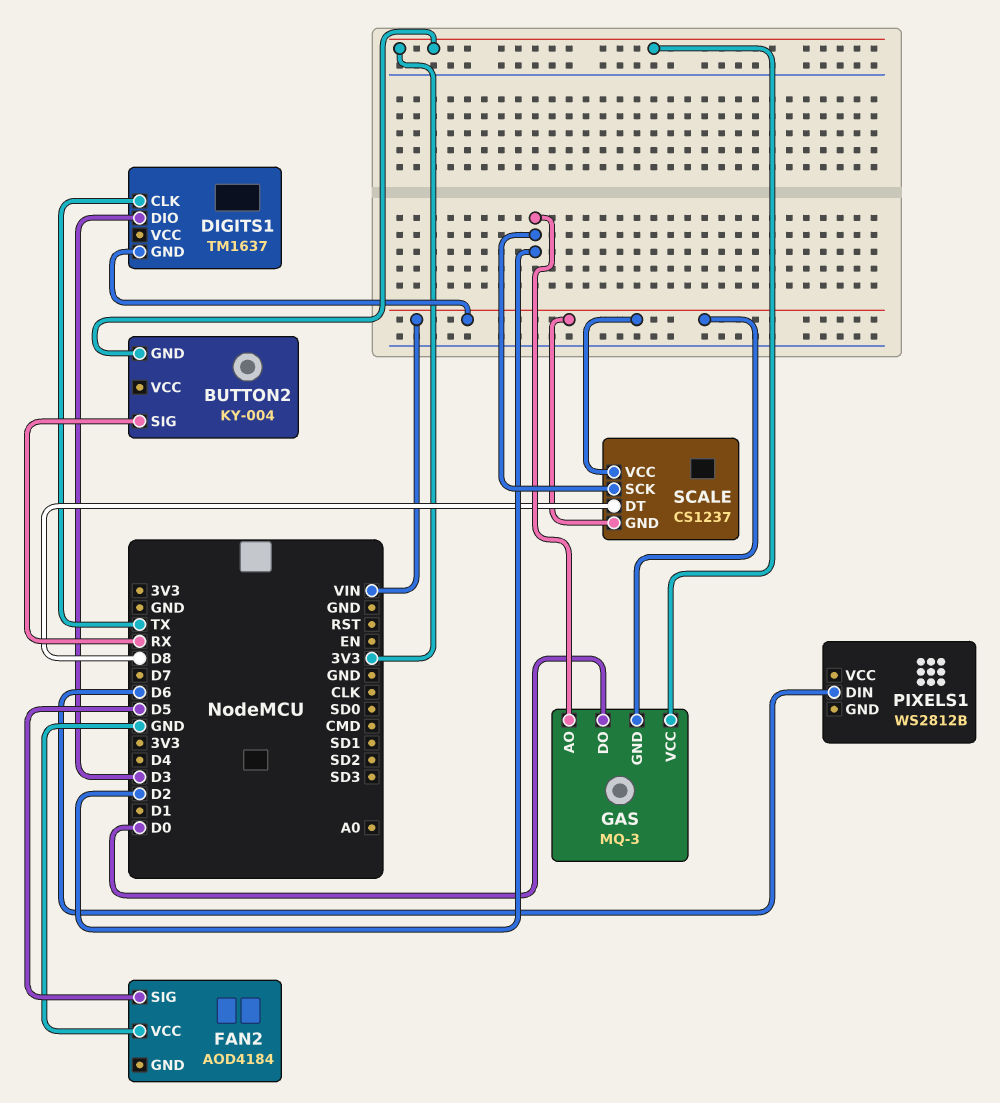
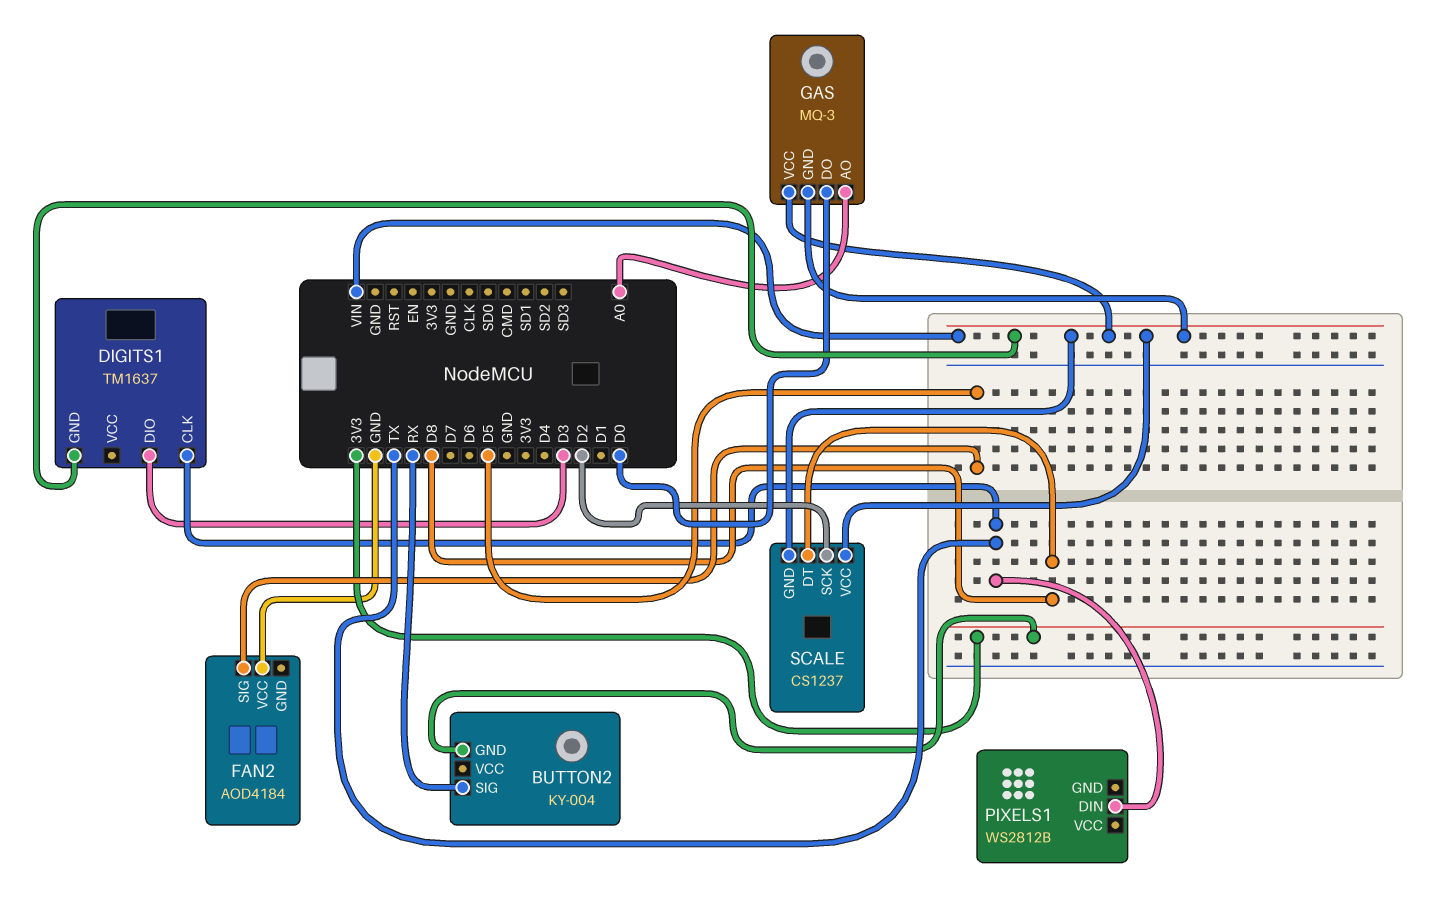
GAS pin AO: D2 -> A0
GAS pin VCC: 3V3 -> VIN
PIXELS1 pin DIN: D6 -> TX

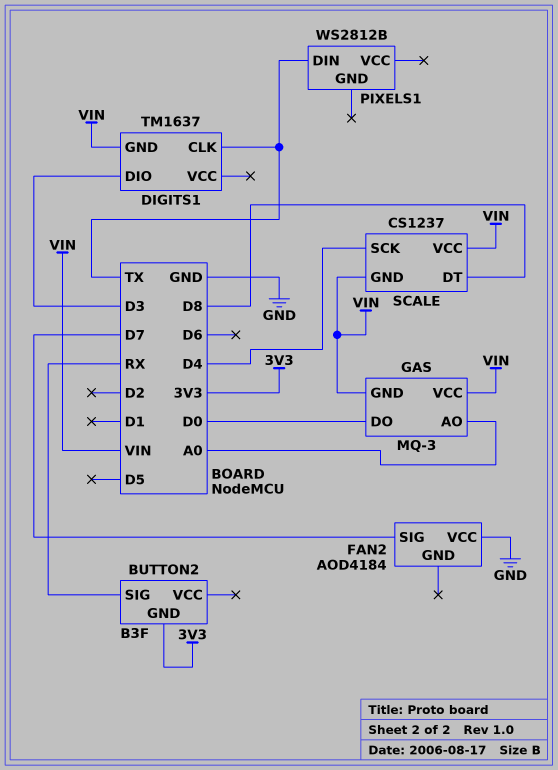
BUTTON2: KY-004 -> B3F
FAN2 pin SIG: D5 -> D7
SCALE pin SCK: D2 -> D4

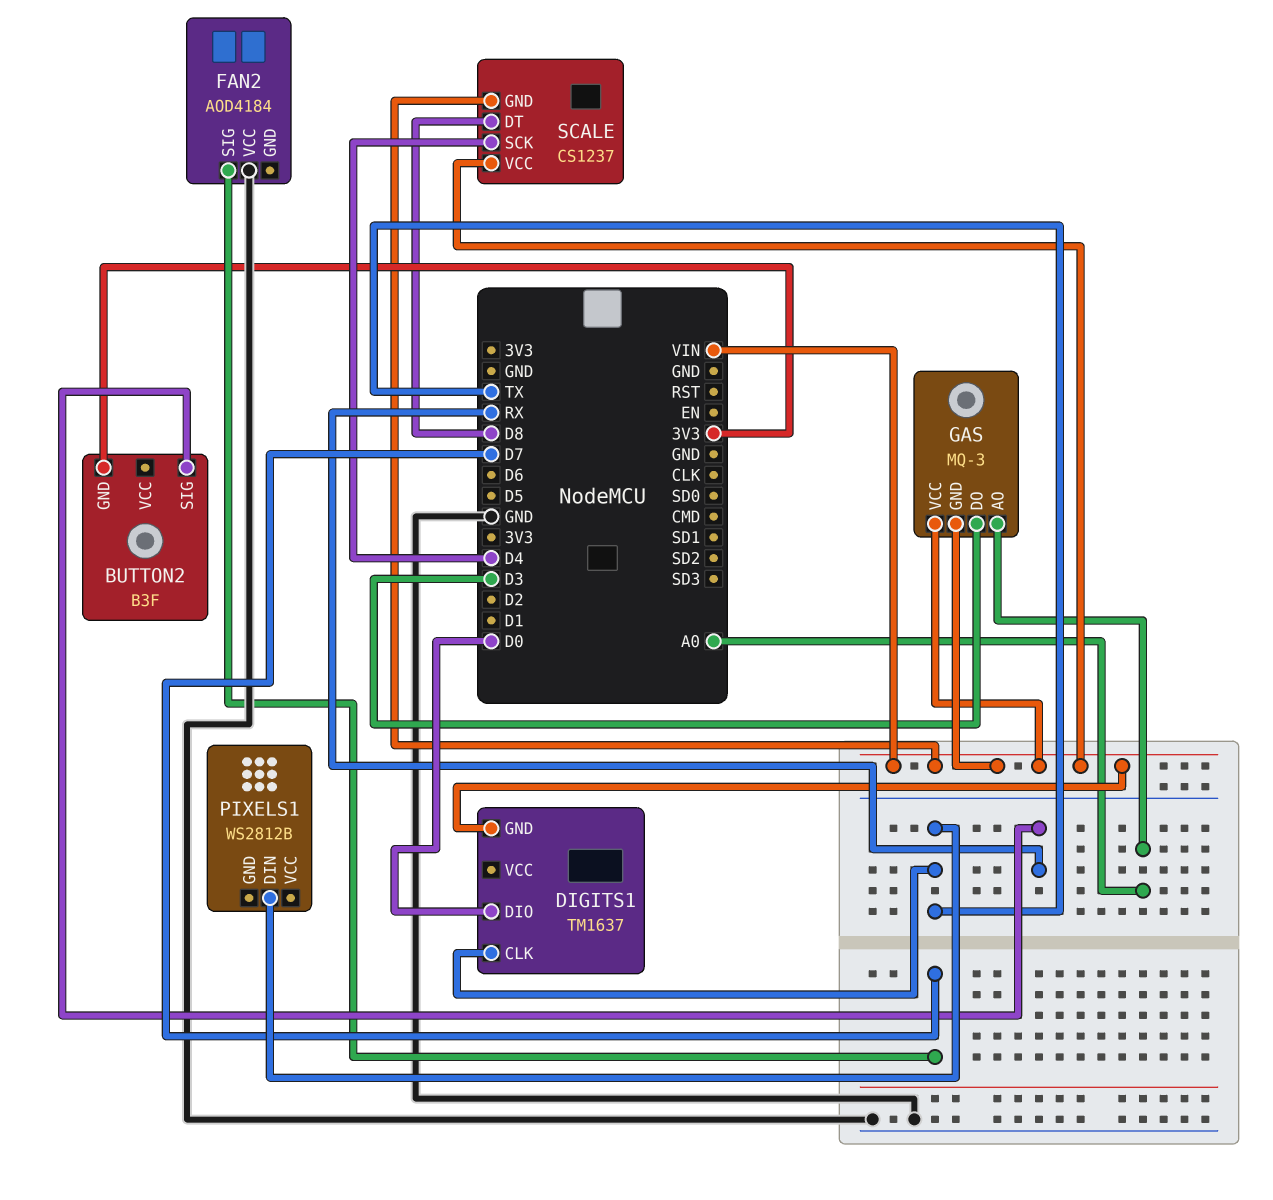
DIGITS1 pin DIO: D3 -> D0
GAS pin DO: D0 -> D3

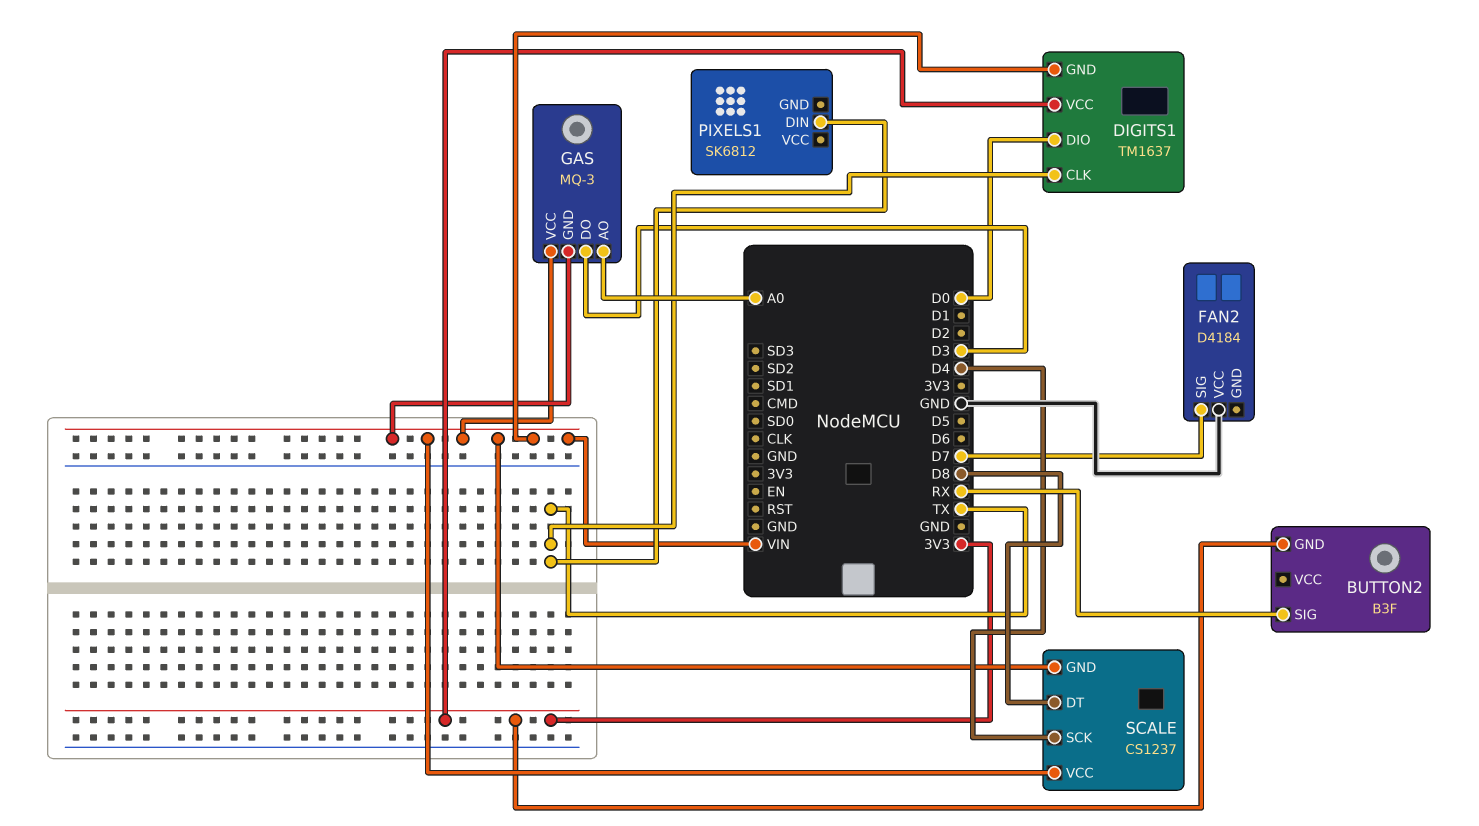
DIGITS1 pin VCC: none -> 3V3
FAN2: AOD4184 -> D4184
PIXELS1: WS2812B -> SK6812

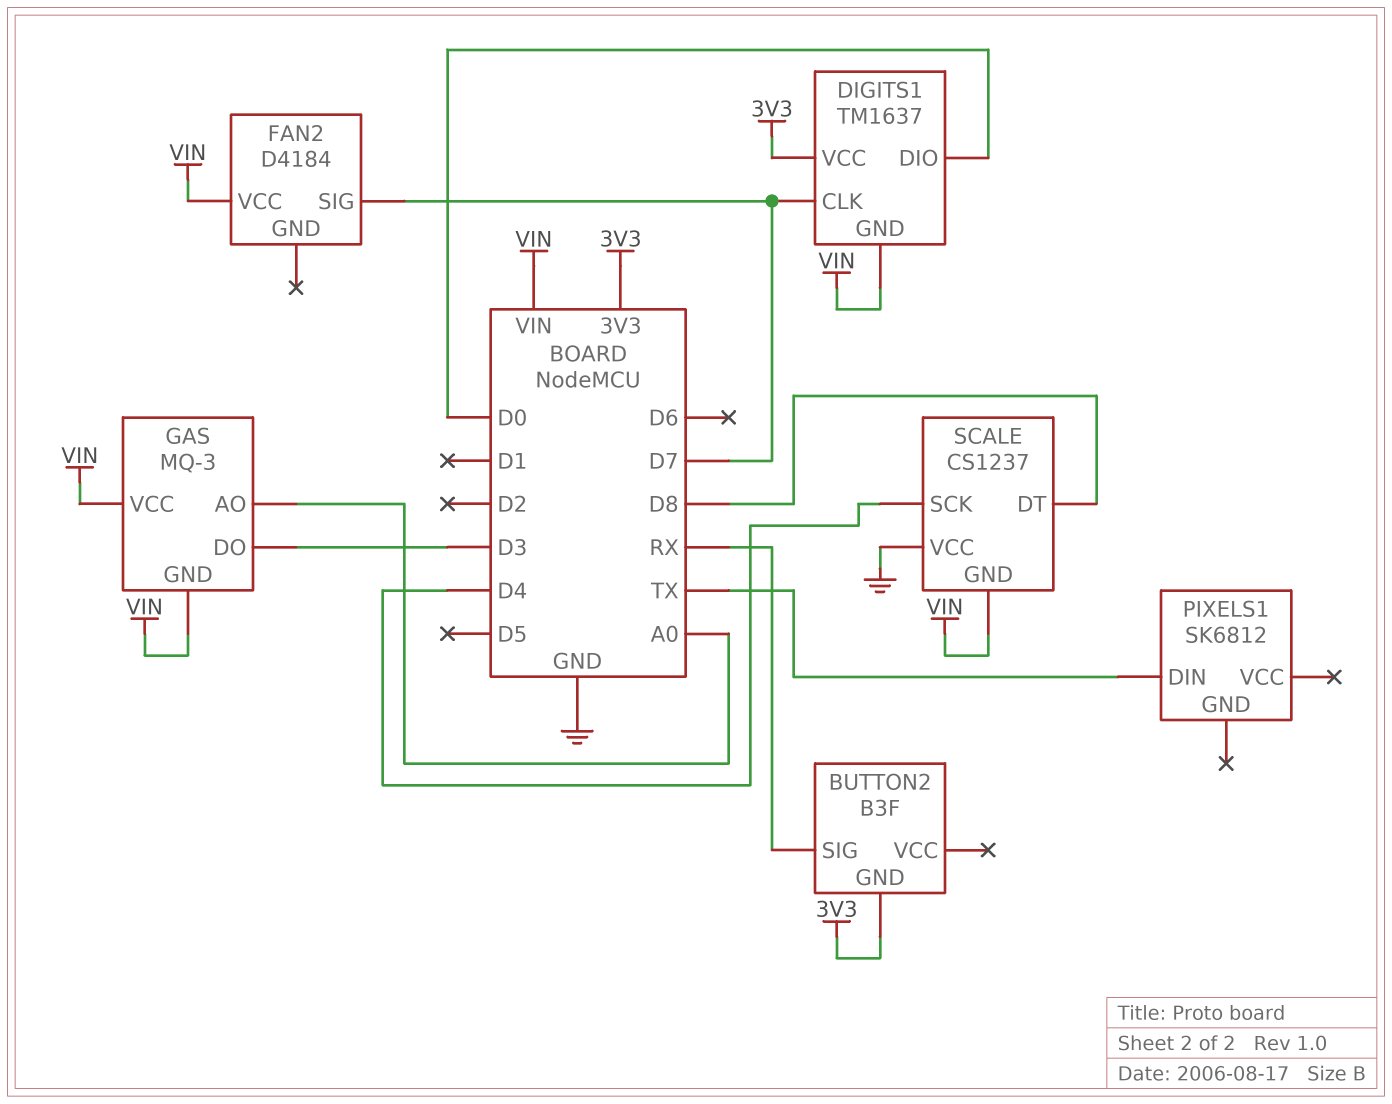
DIGITS1 pin CLK: TX -> D7
FAN2 pin VCC: GND -> VIN
SCALE pin VCC: VIN -> GND

